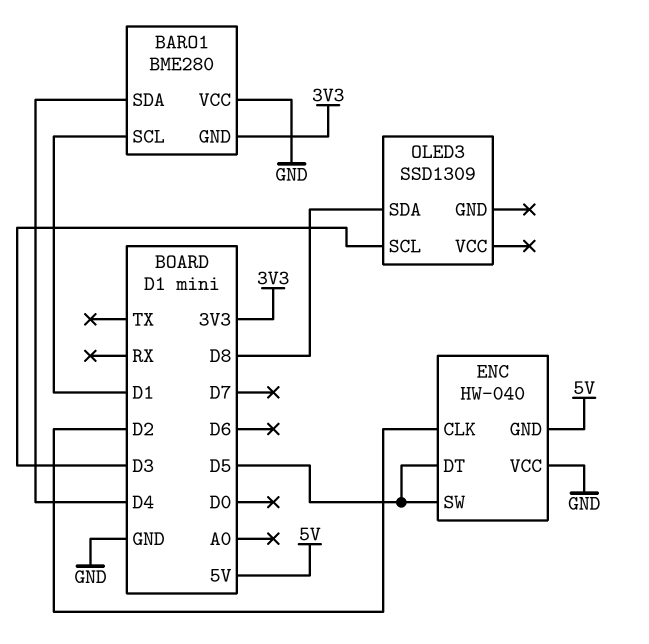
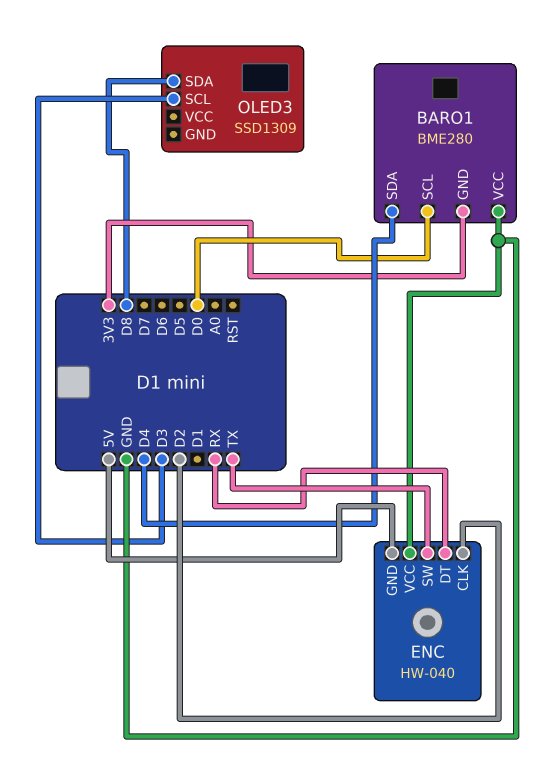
BARO1 pin SCL: D1 -> D0
ENC pin DT: D5 -> RX
ENC pin SW: D5 -> TX

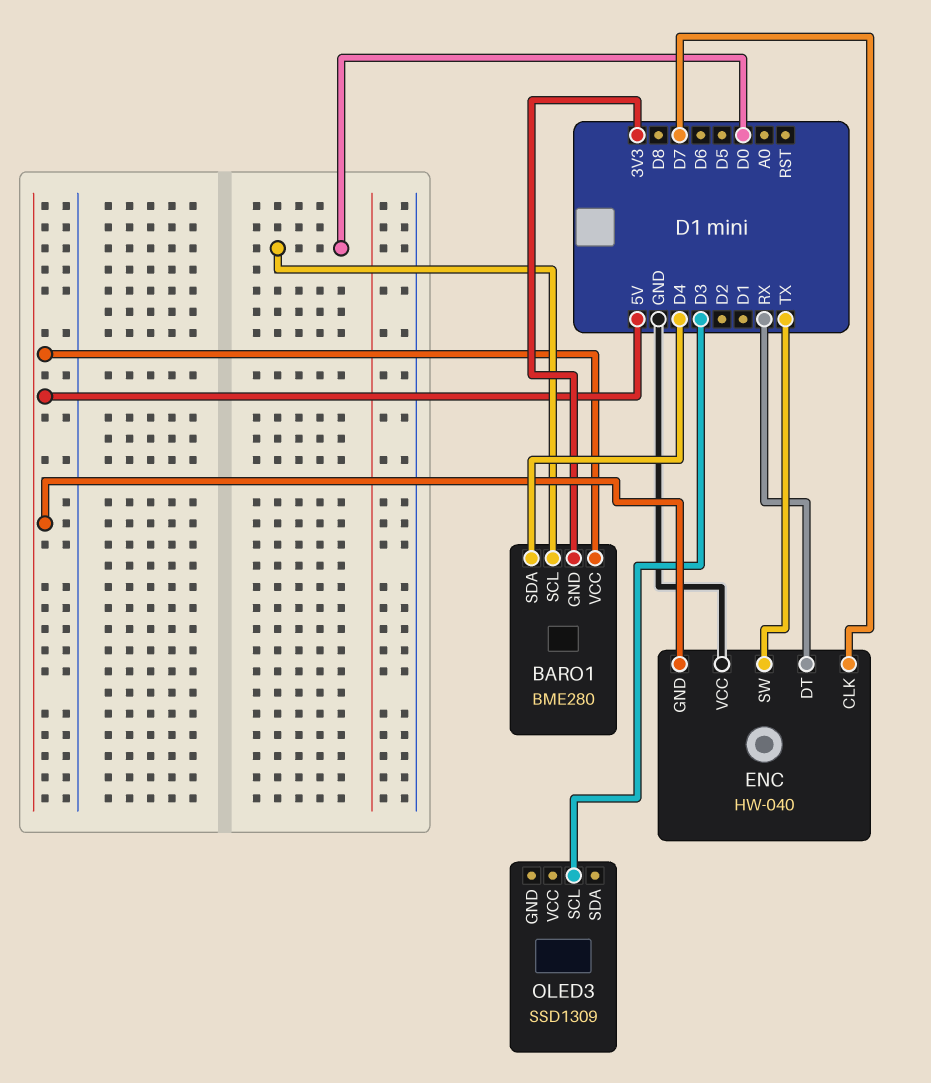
BARO1 pin VCC: GND -> 5V
ENC pin CLK: D2 -> D7
OLED3 pin SDA: D8 -> none

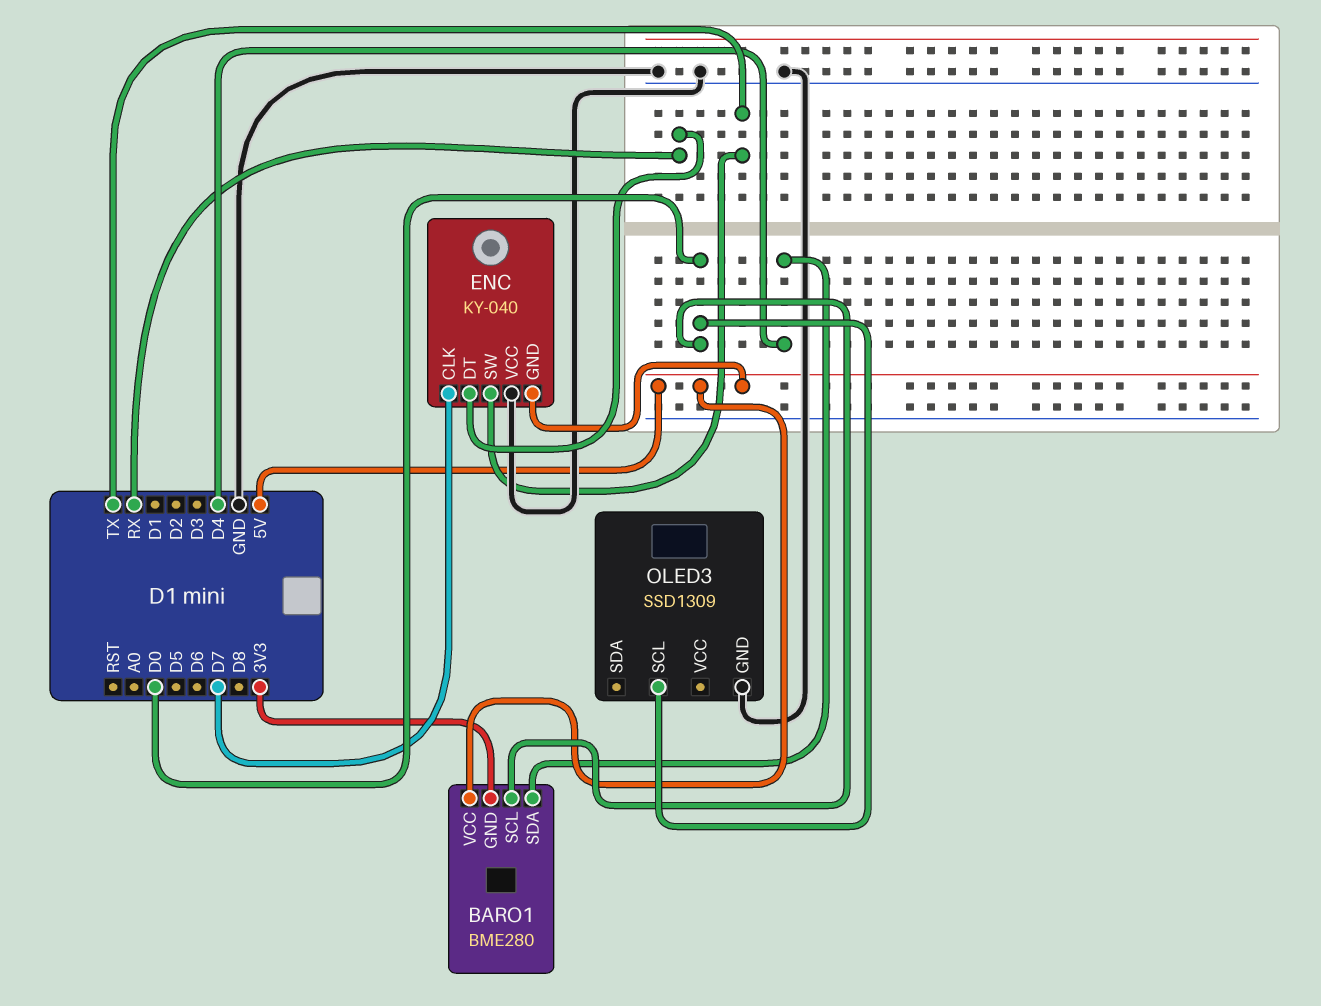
ENC: HW-040 -> KY-040
OLED3 pin GND: none -> GND
OLED3 pin SCL: D3 -> D0

